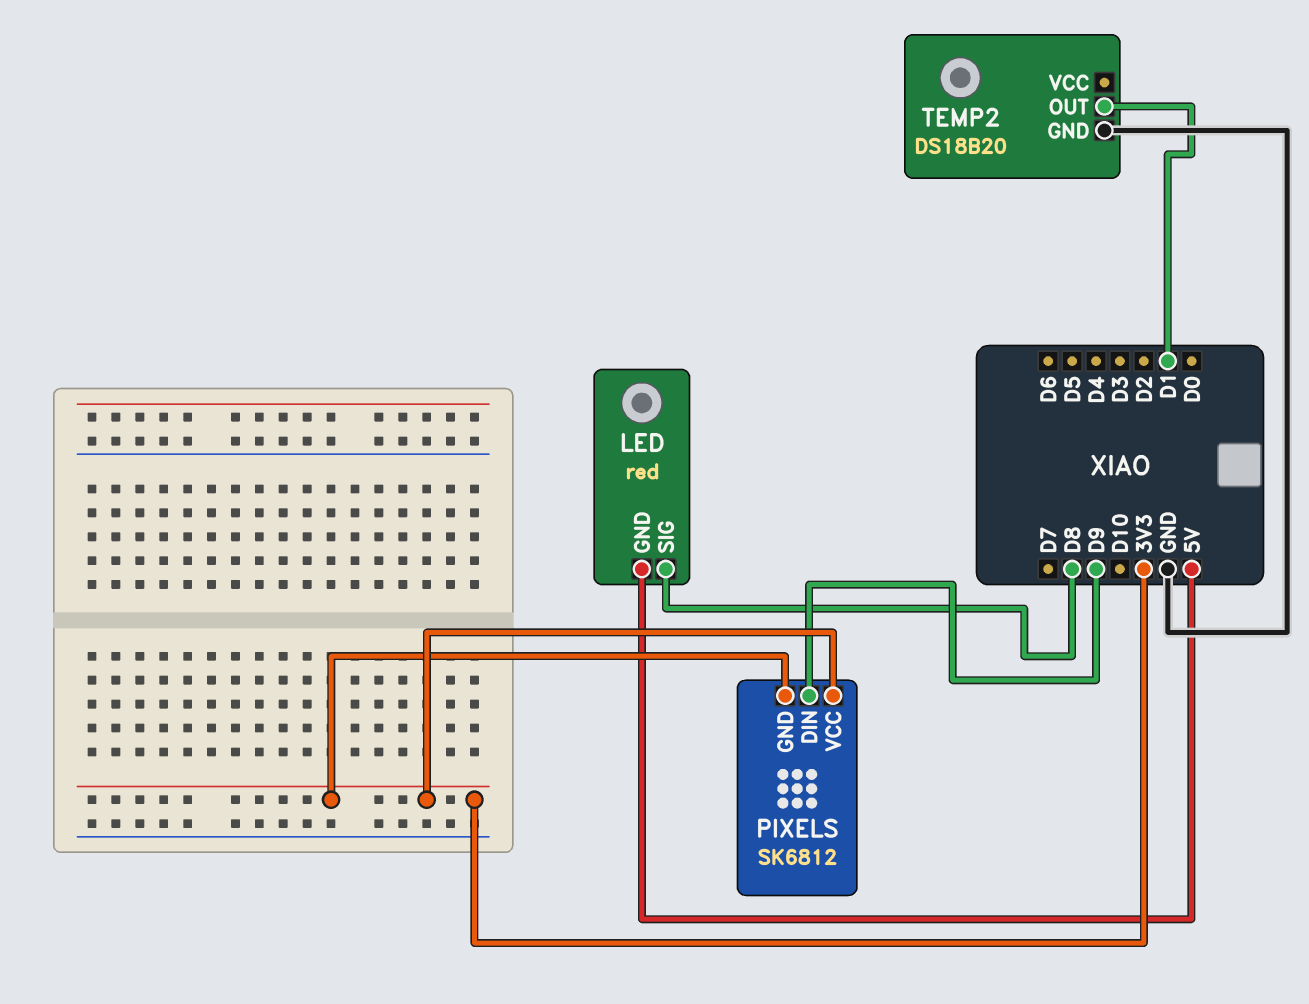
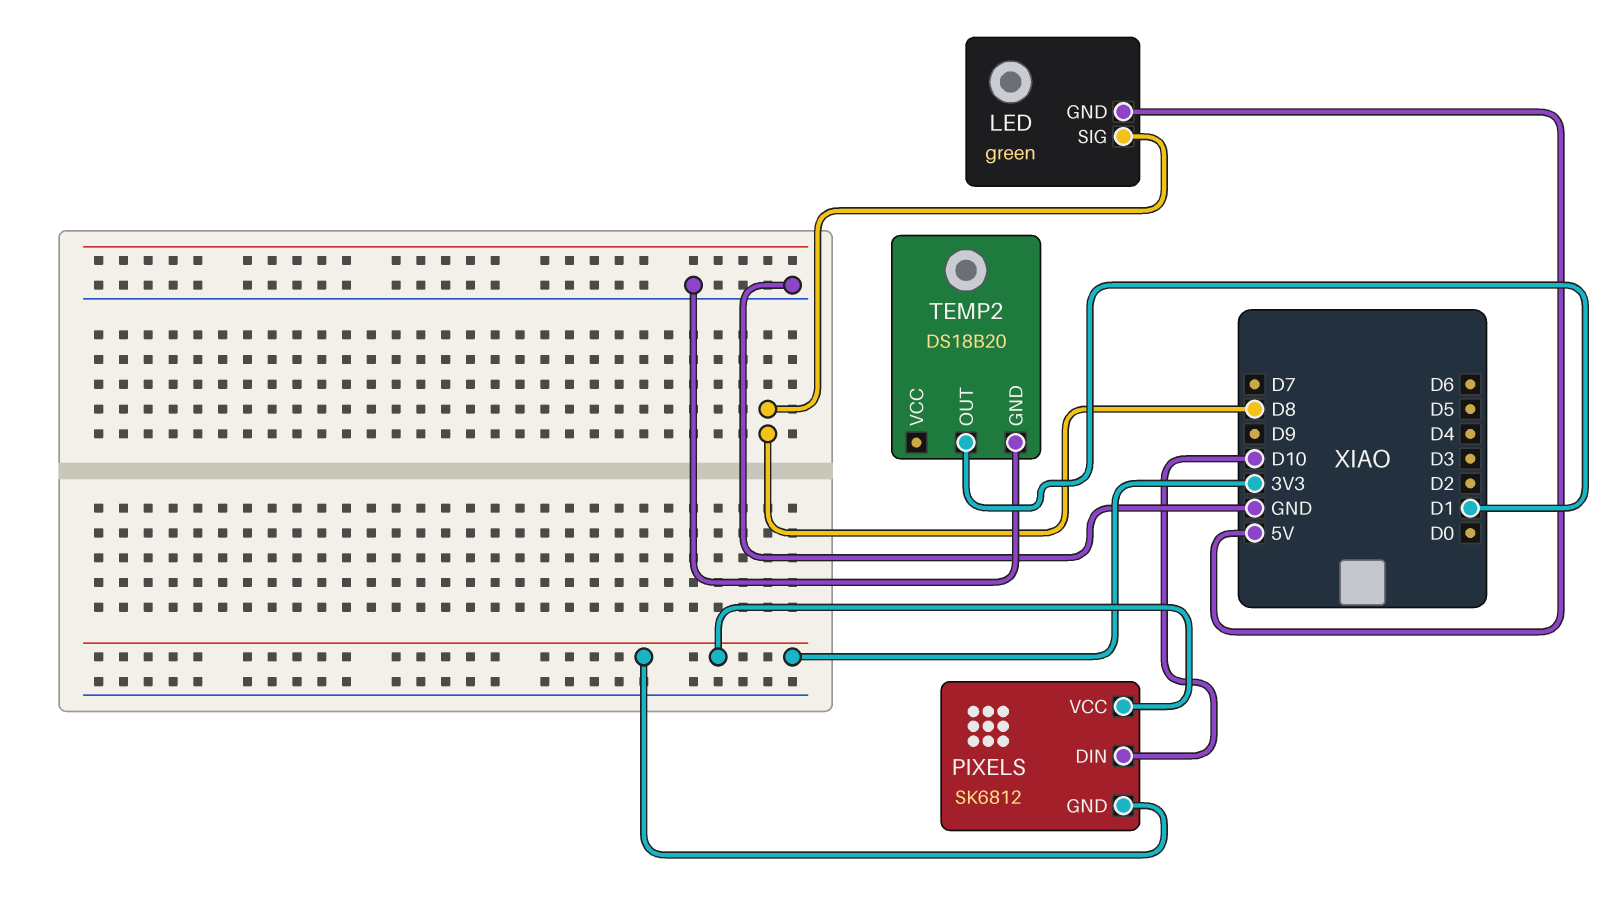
LED: red -> green
PIXELS pin DIN: D9 -> D10

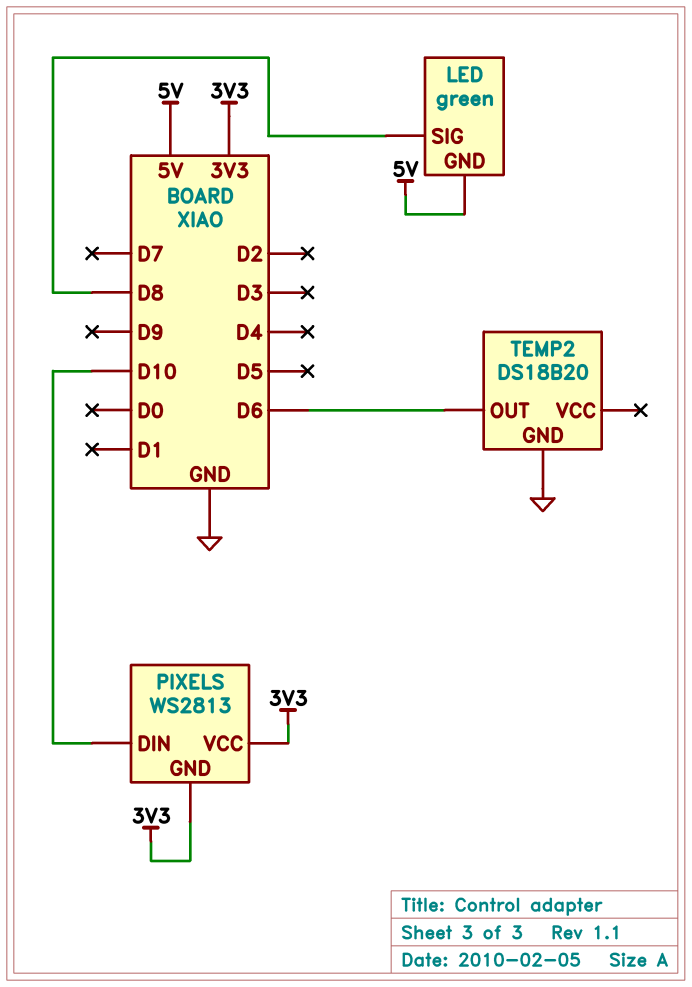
PIXELS: SK6812 -> WS2813
TEMP2 pin OUT: D1 -> D6

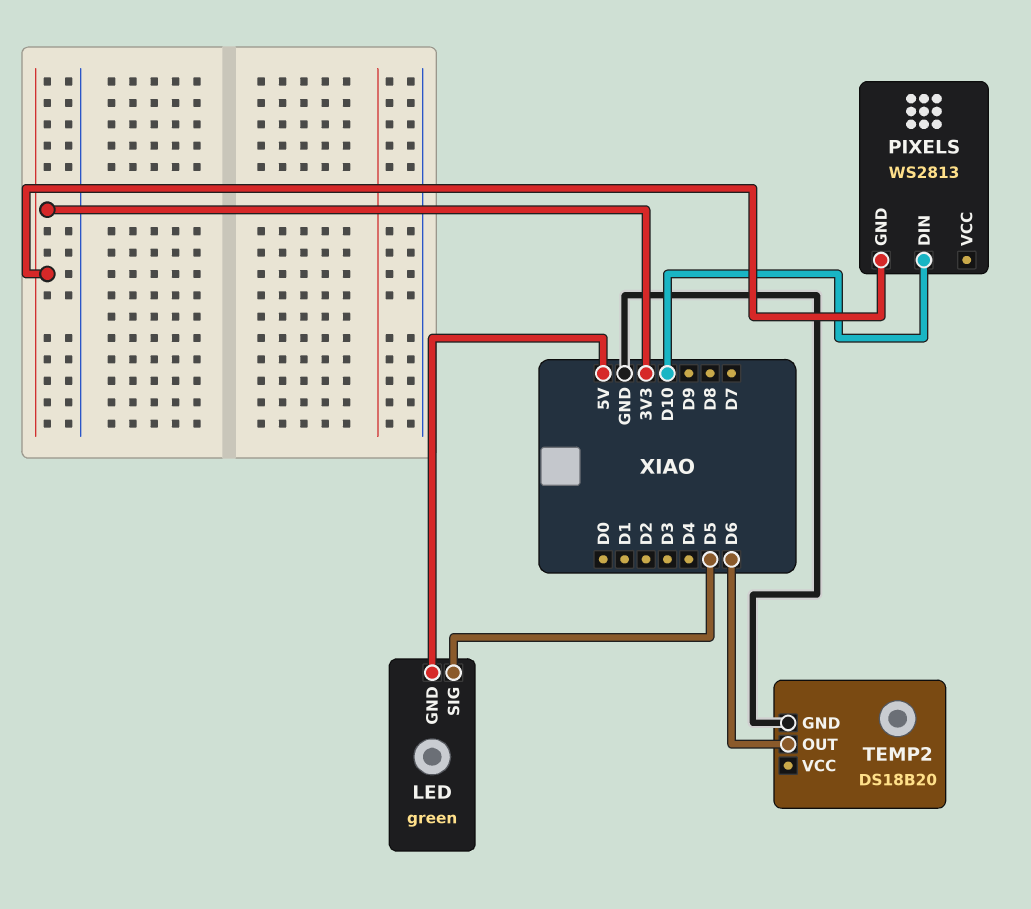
LED pin SIG: D8 -> D5
PIXELS pin VCC: 3V3 -> none

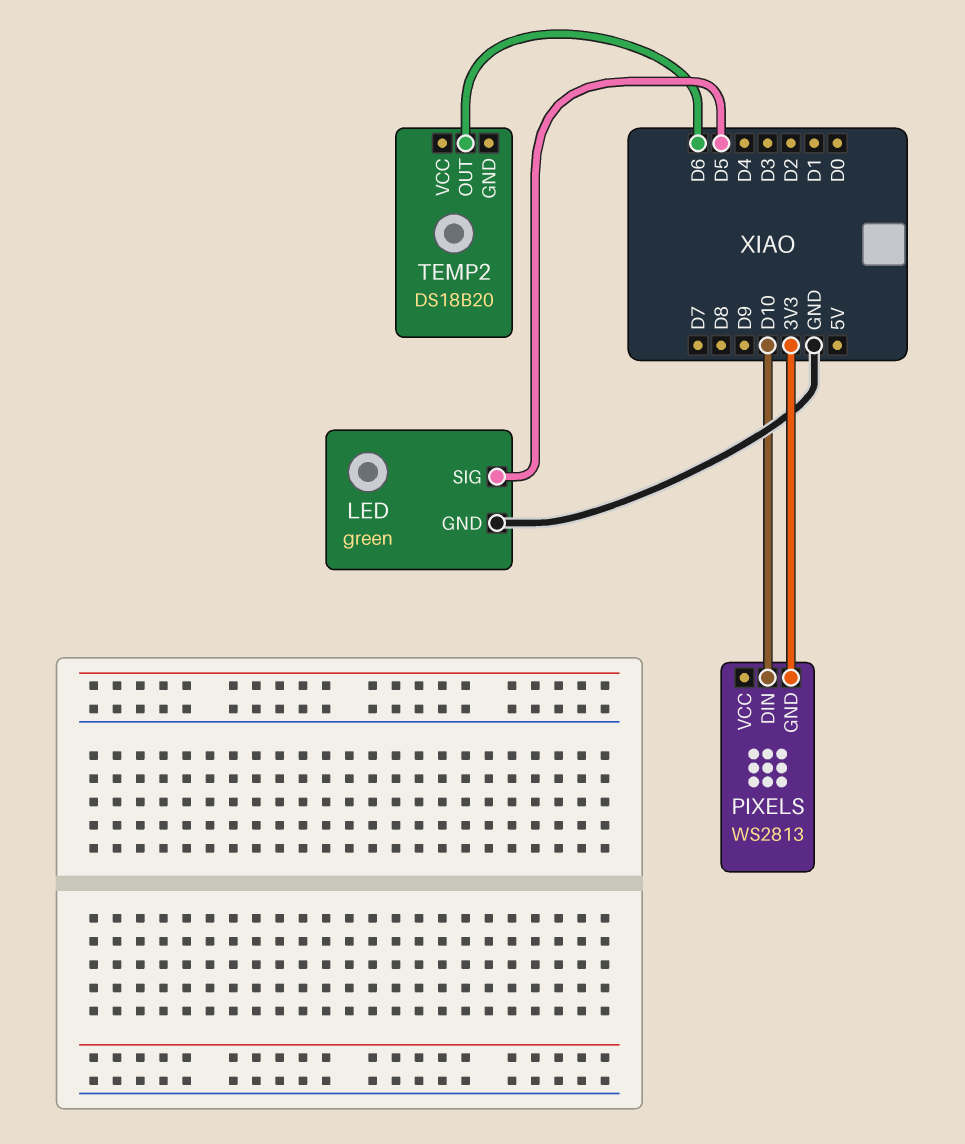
LED pin GND: 5V -> GND
TEMP2 pin GND: GND -> none

